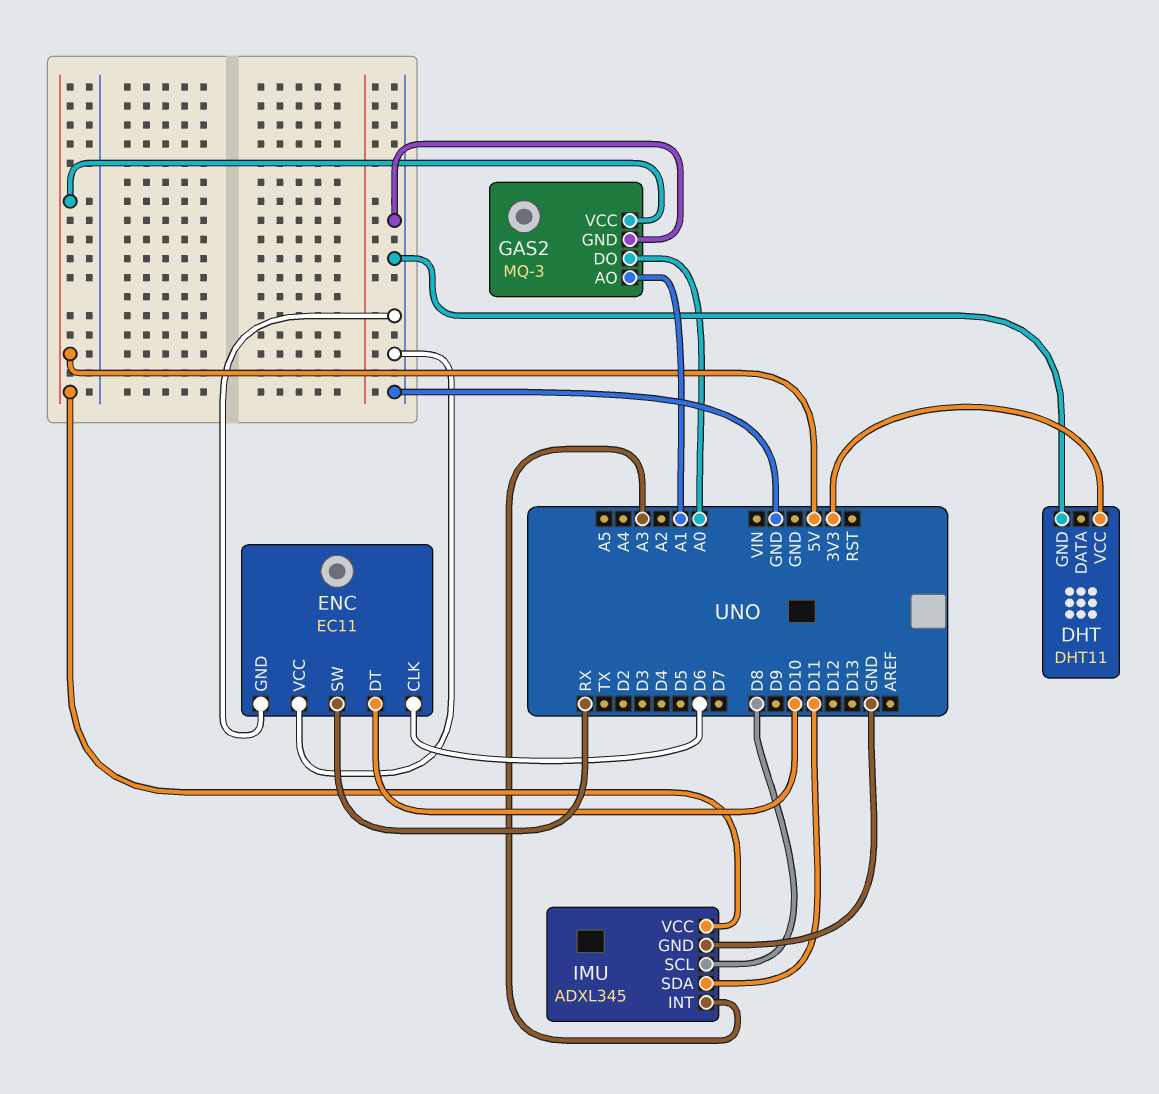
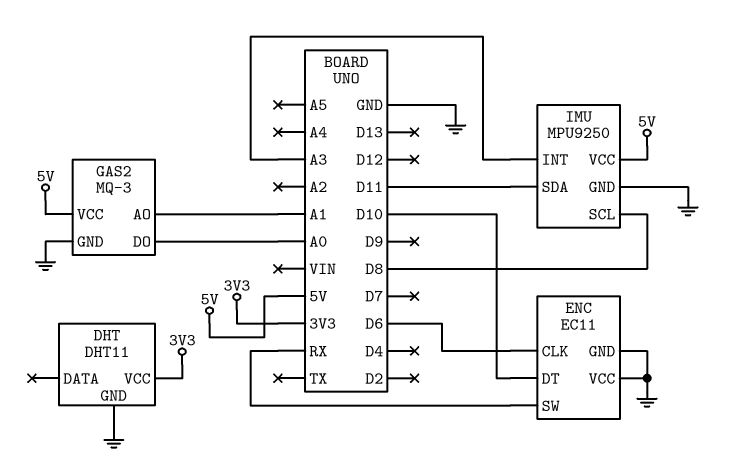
IMU: ADXL345 -> MPU9250

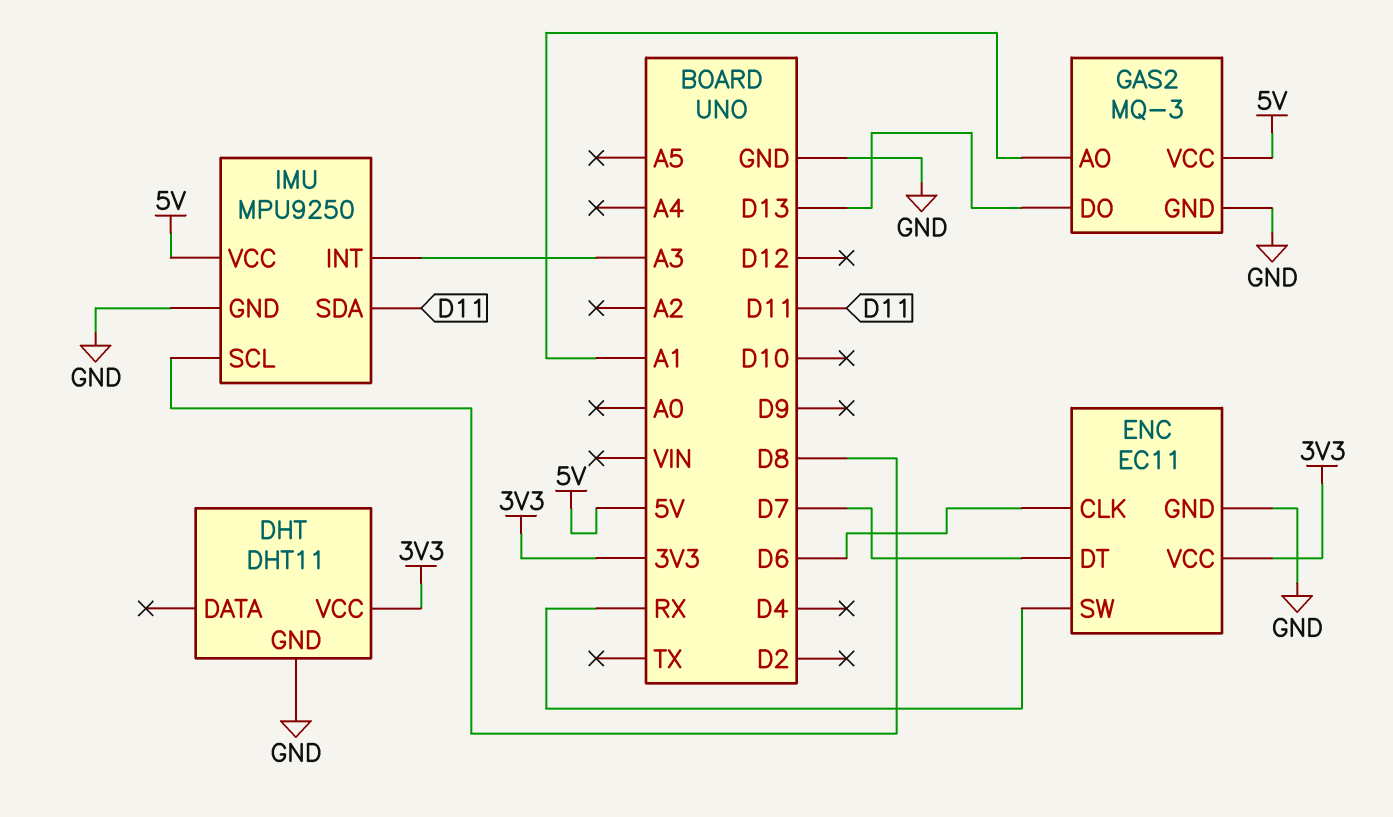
ENC pin DT: D10 -> D7
ENC pin VCC: GND -> 3V3
GAS2 pin DO: A0 -> D13

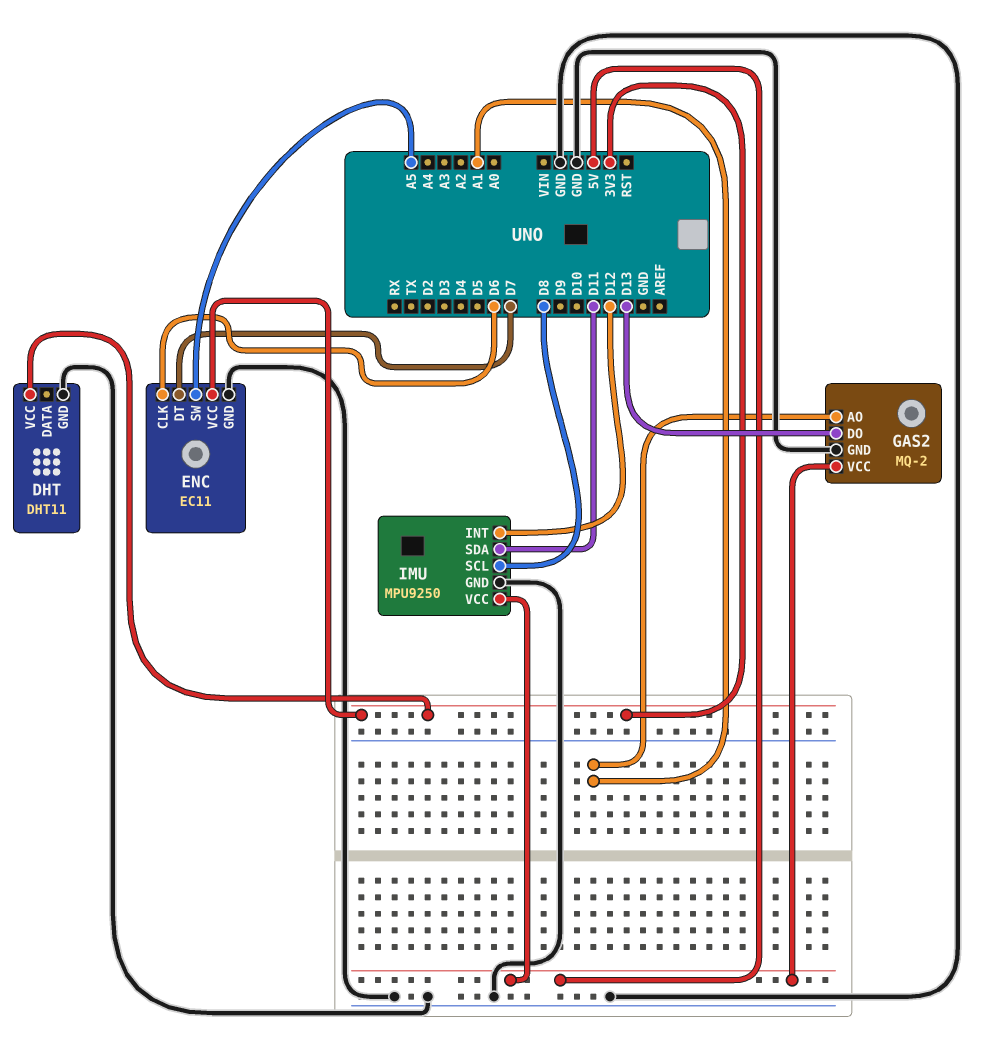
ENC pin SW: RX -> A5
GAS2: MQ-3 -> MQ-2
IMU pin INT: A3 -> D12

